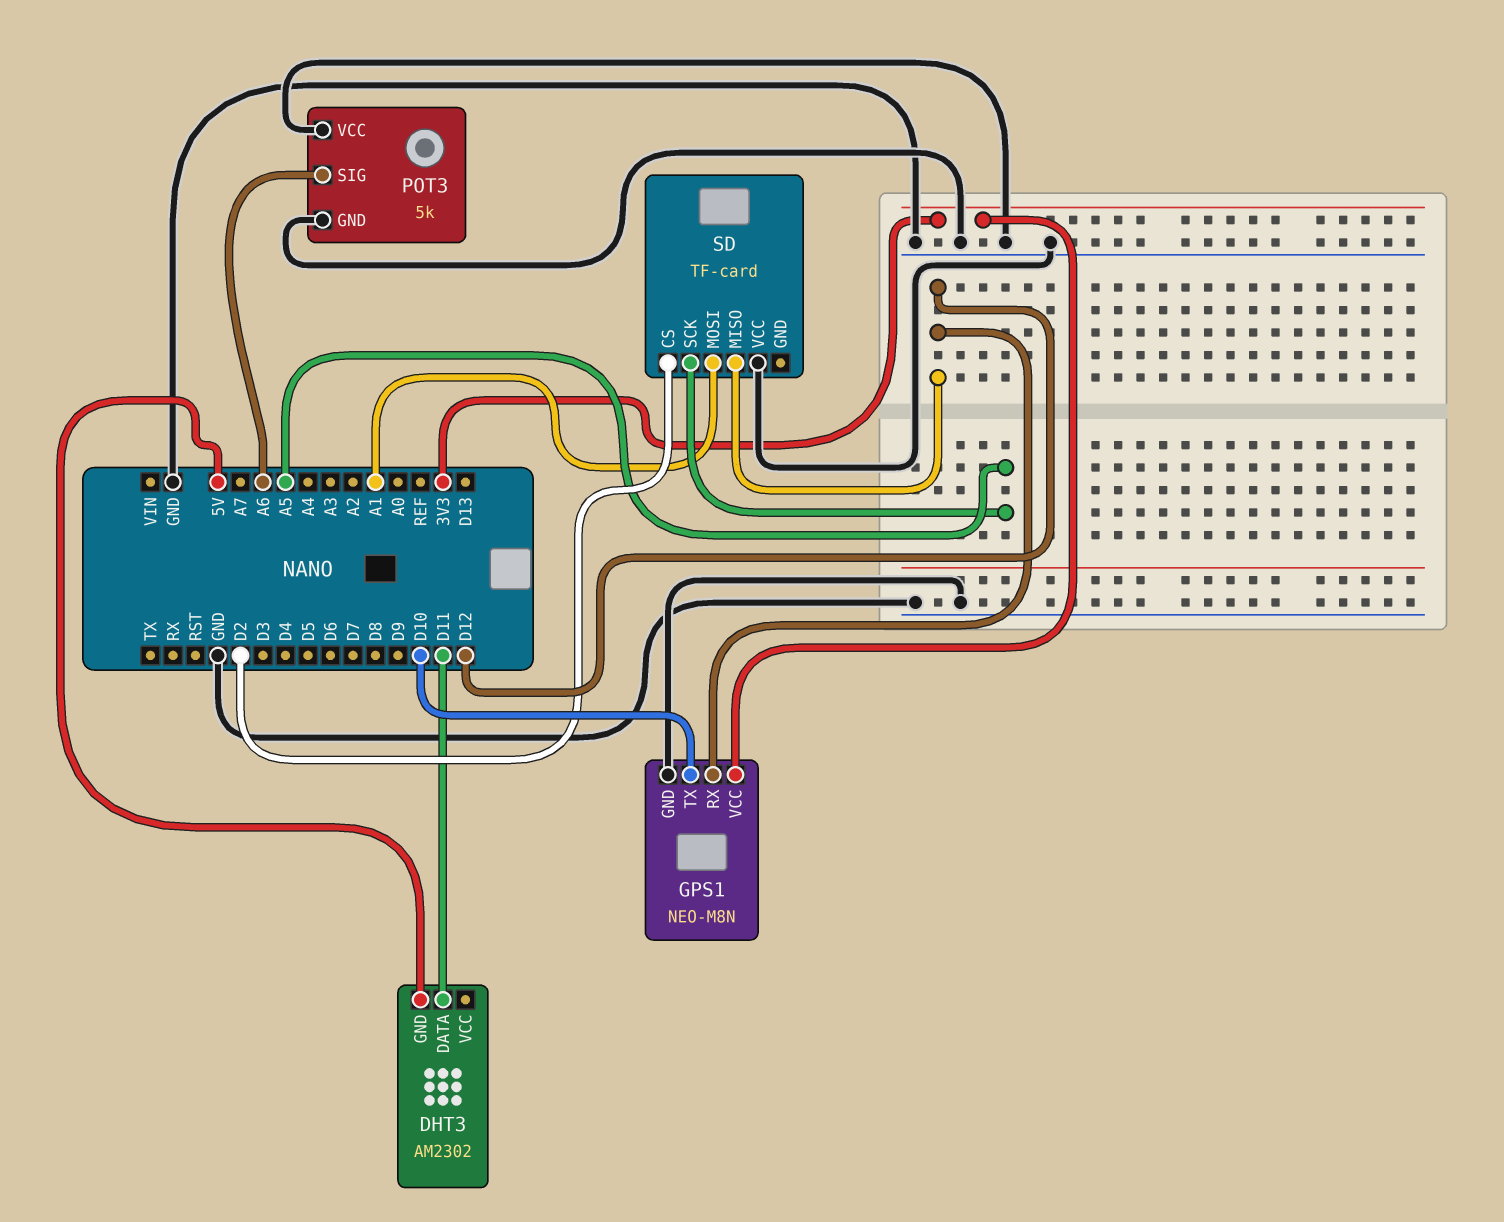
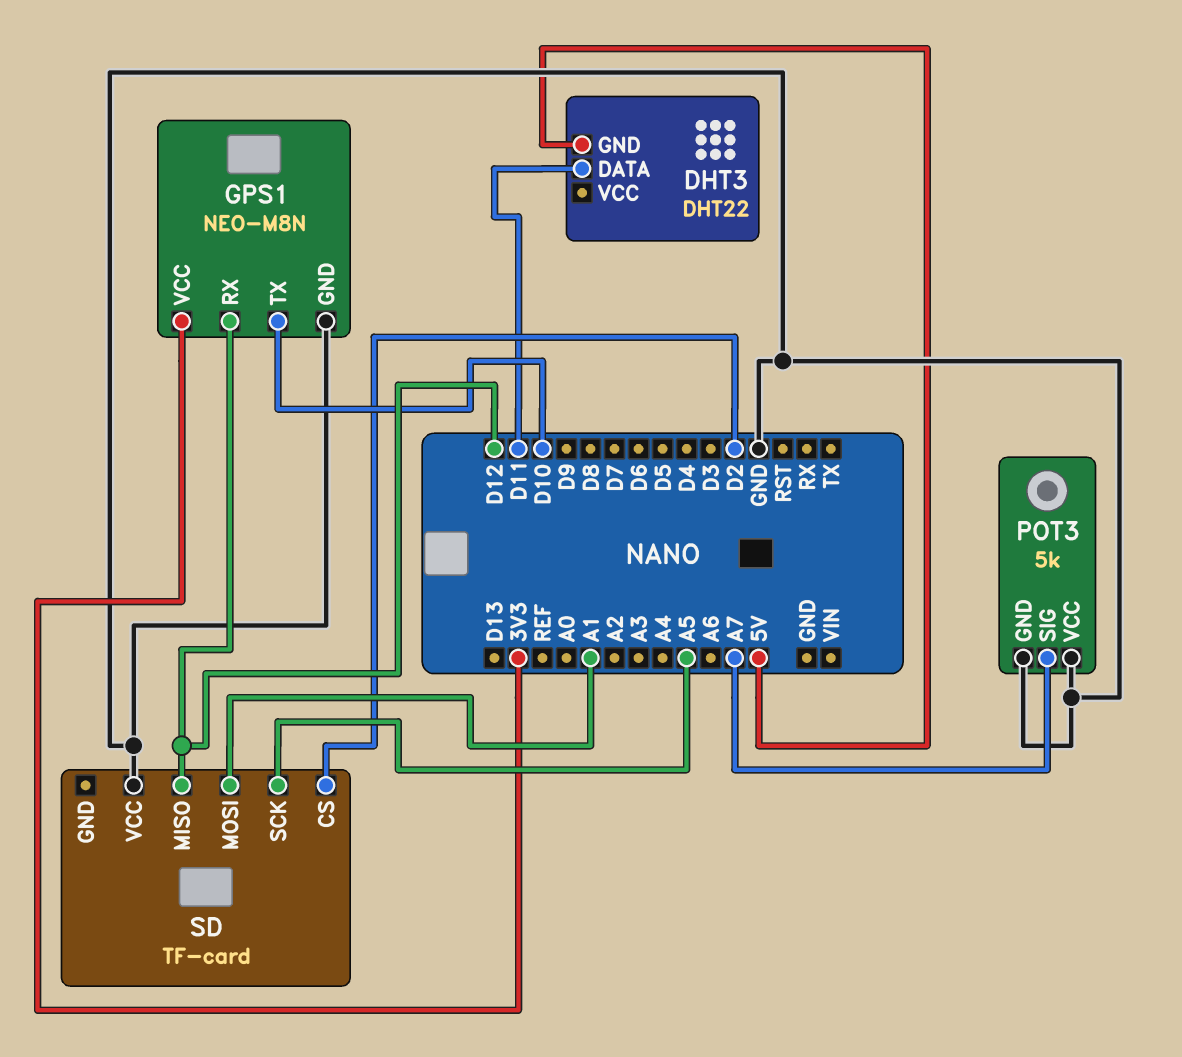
DHT3: AM2302 -> DHT22
POT3 pin SIG: A6 -> A7

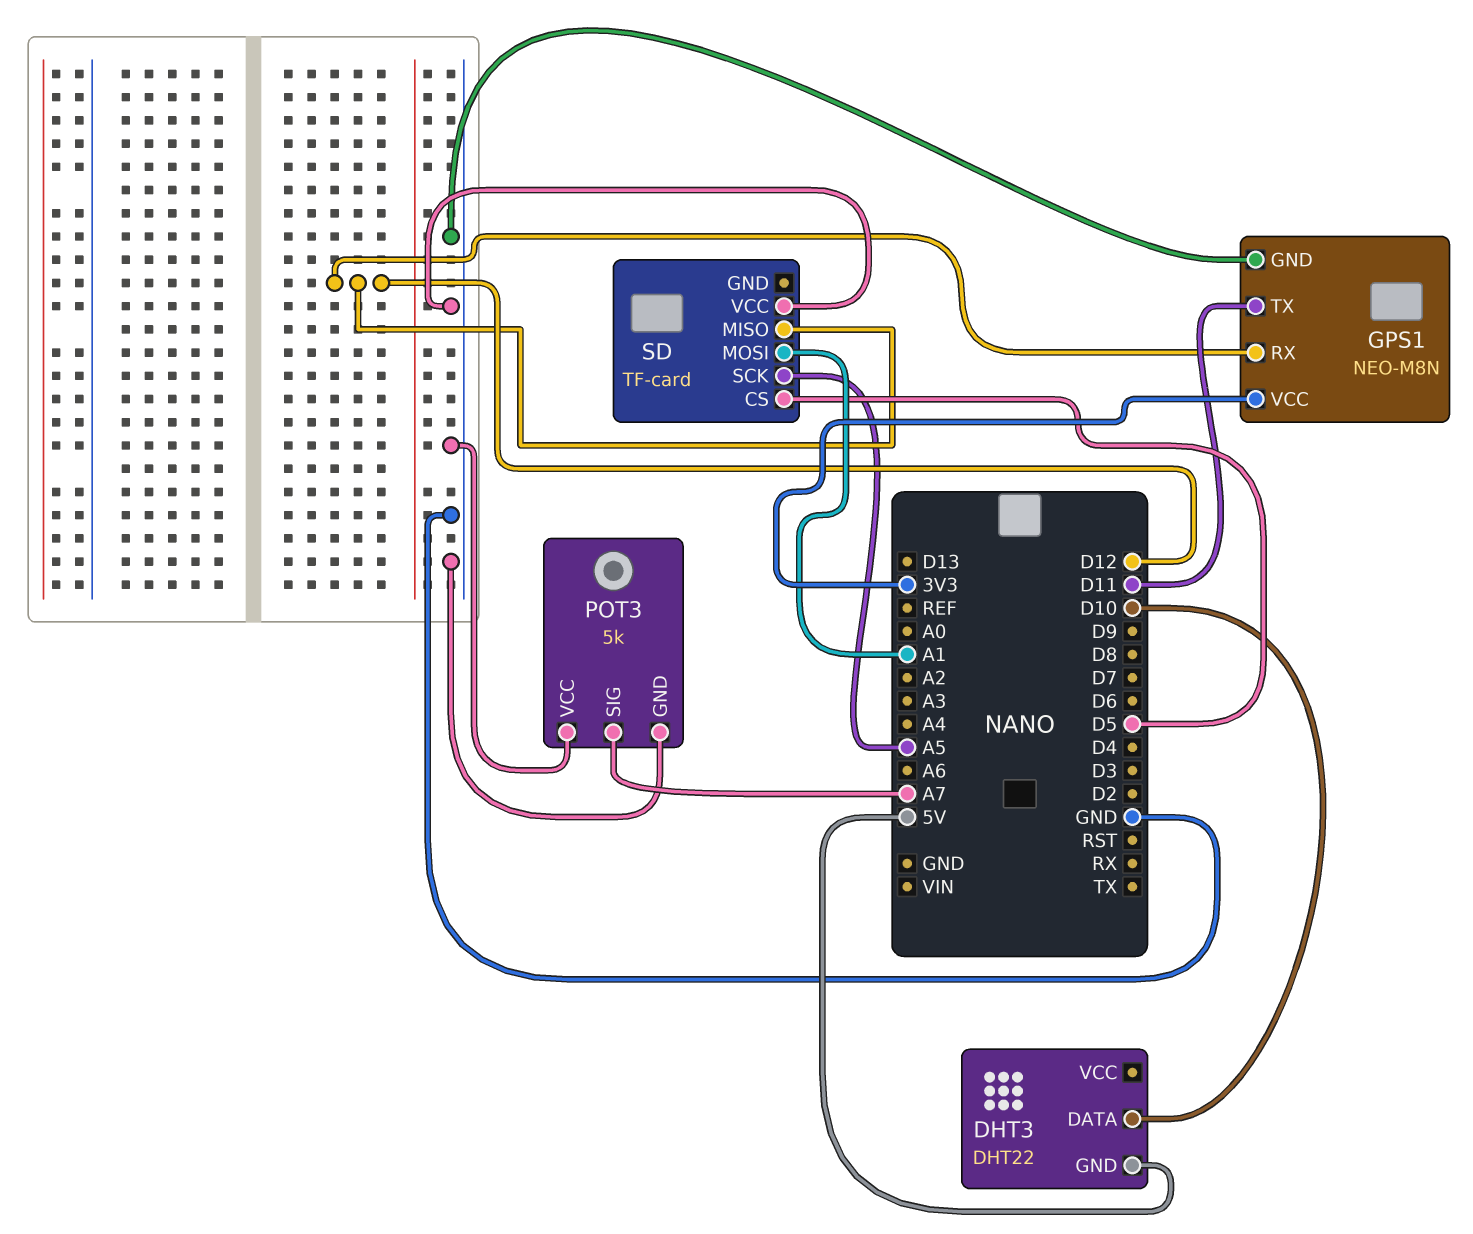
DHT3 pin DATA: D11 -> D10
GPS1 pin TX: D10 -> D11
SD pin CS: D2 -> D5

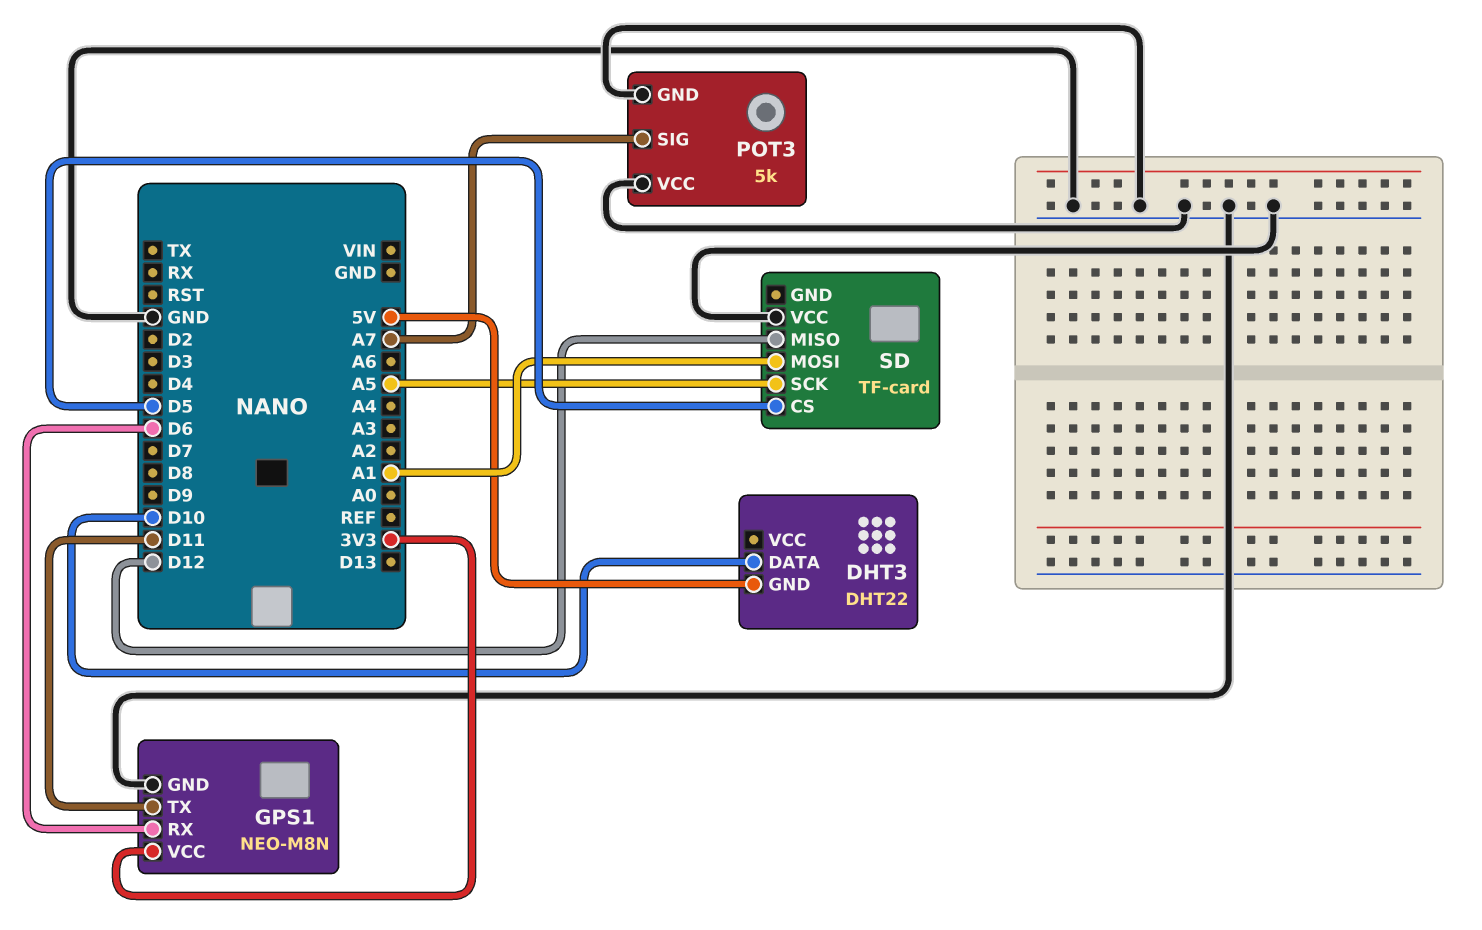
GPS1 pin RX: D12 -> D6

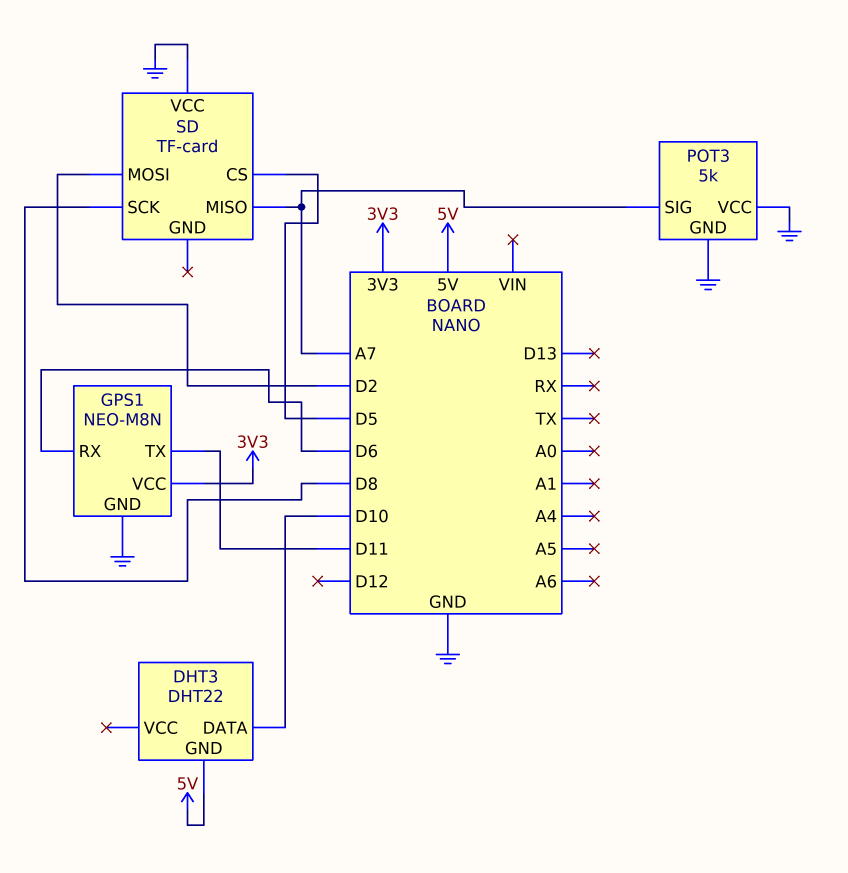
SD pin MISO: D12 -> A7
SD pin MOSI: A1 -> D2
SD pin SCK: A5 -> D8

